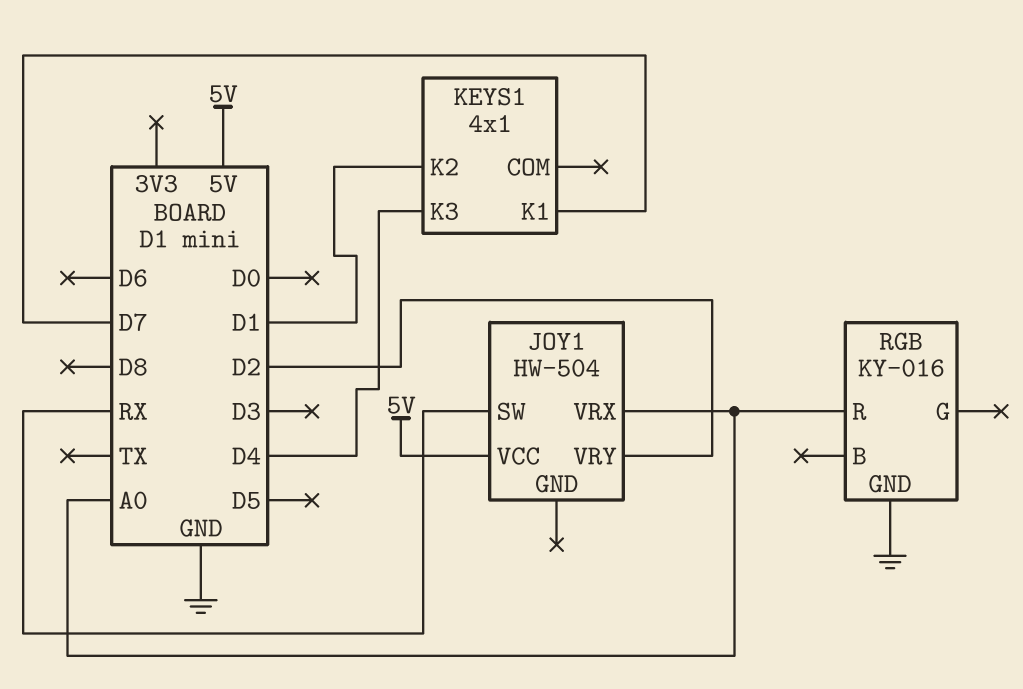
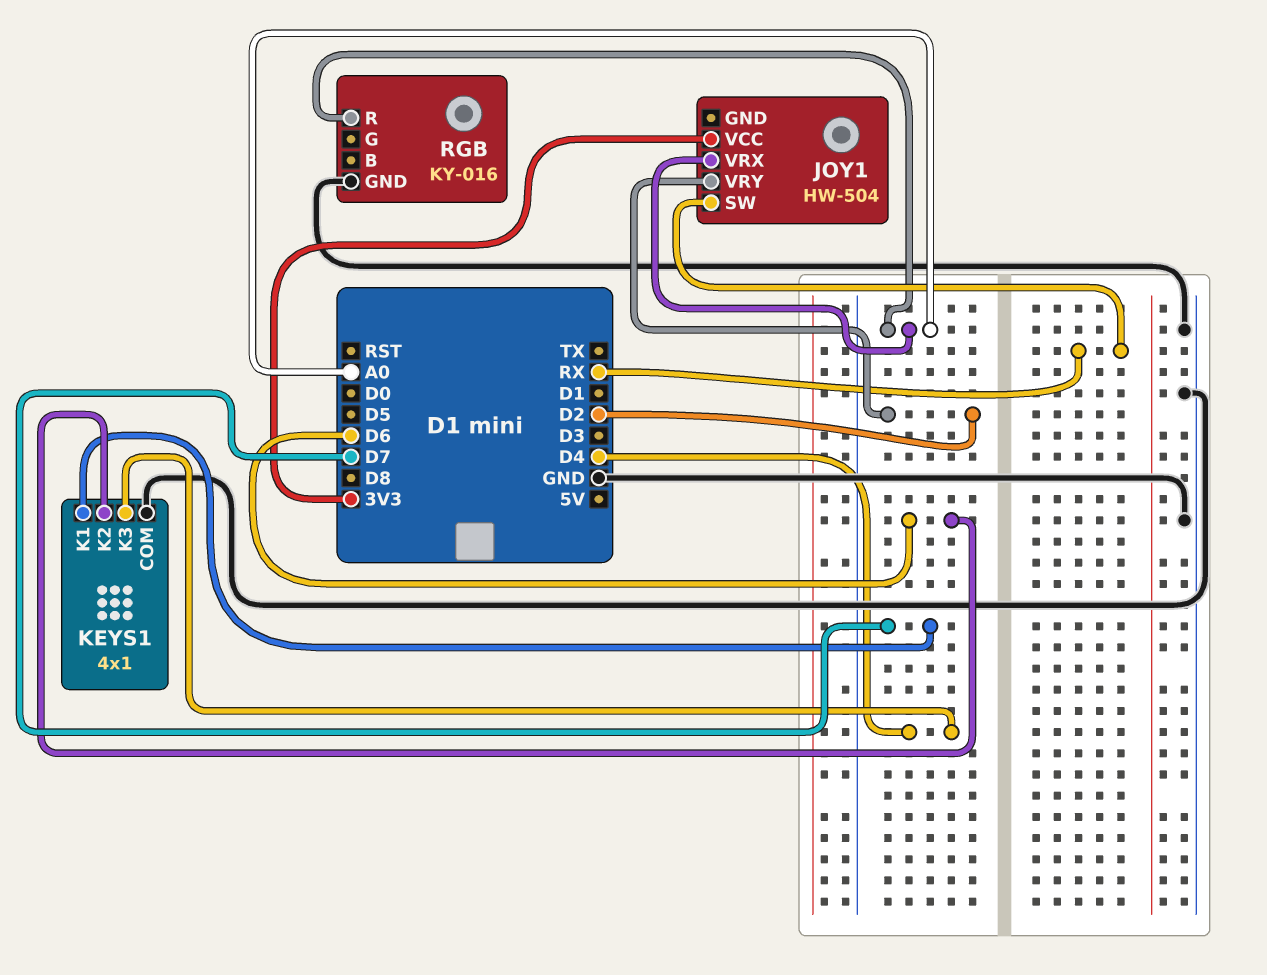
JOY1 pin VCC: 5V -> 3V3
KEYS1 pin COM: none -> GND
KEYS1 pin K2: D1 -> D6

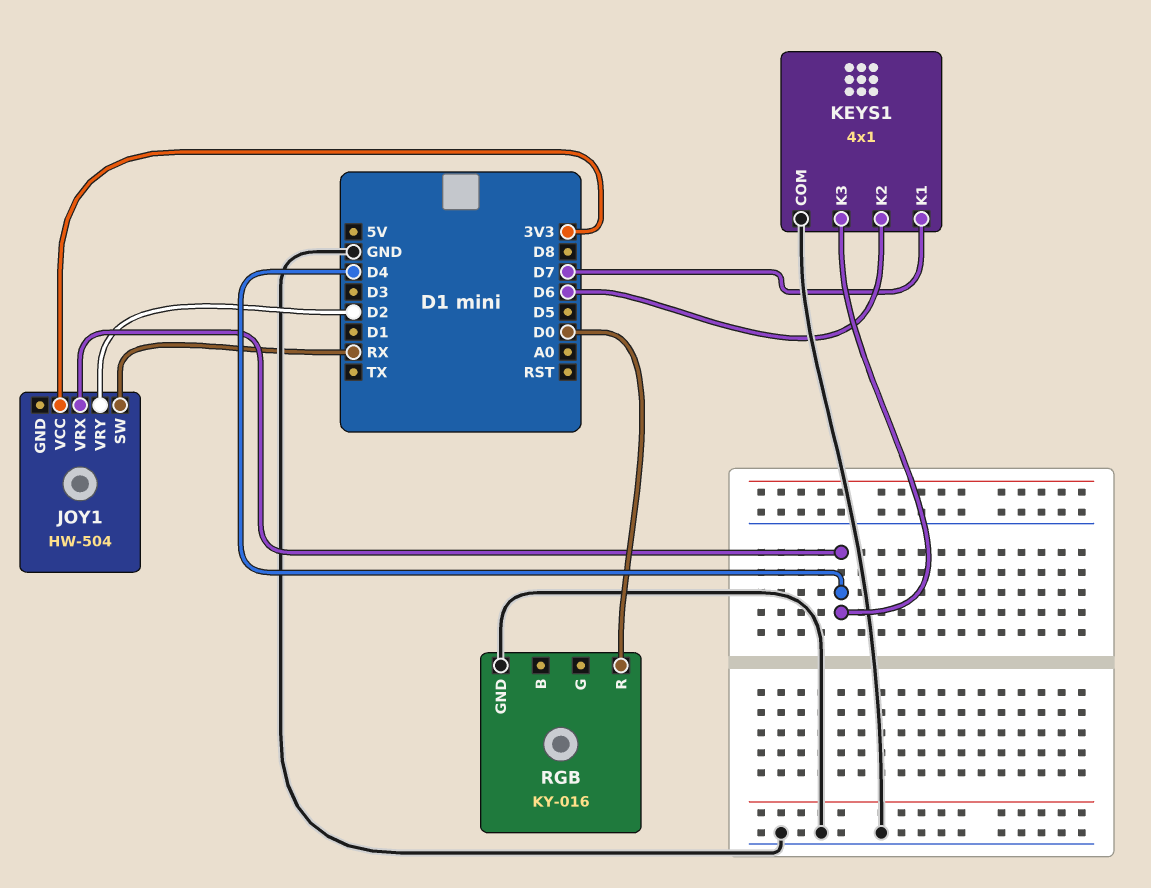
JOY1 pin VRX: A0 -> D4
RGB pin R: A0 -> D0

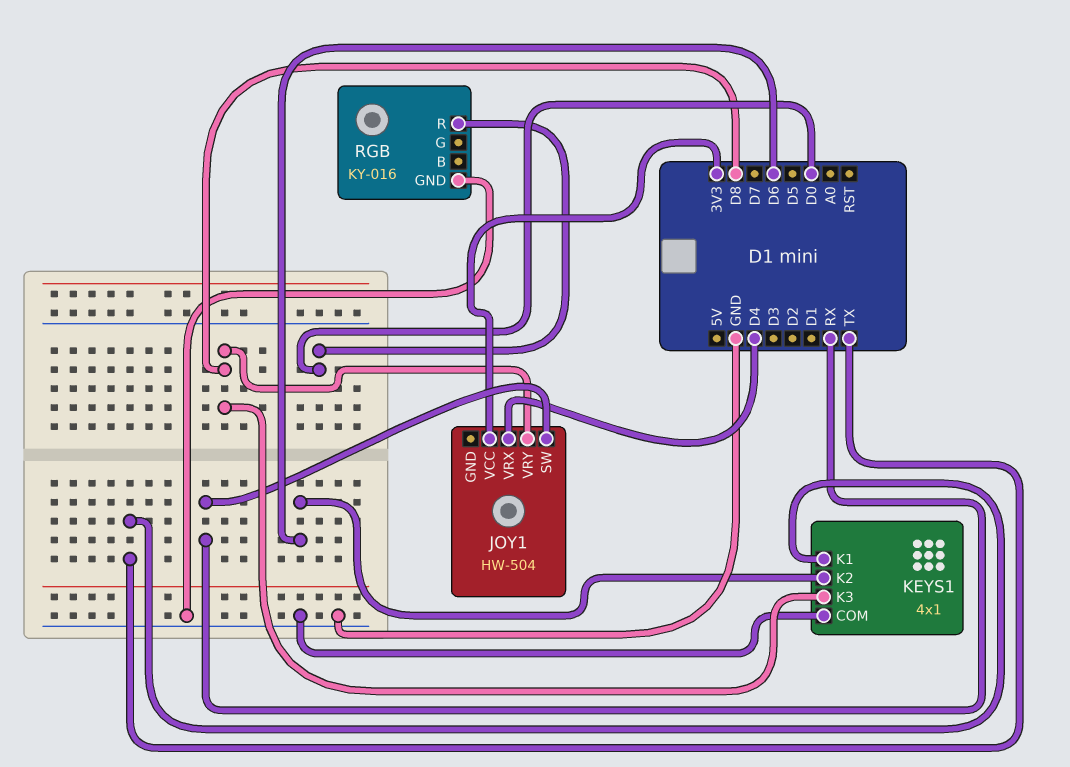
JOY1 pin VRY: D2 -> D8
KEYS1 pin K1: D7 -> TX
KEYS1 pin K3: D4 -> D8

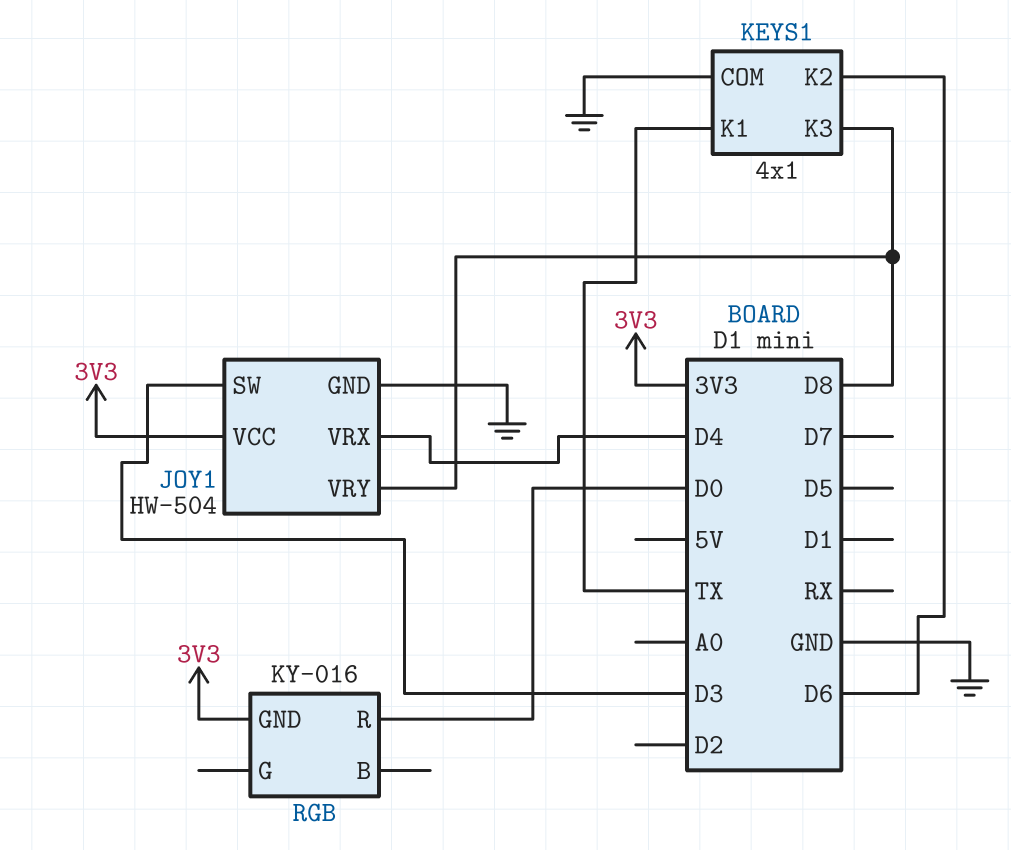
JOY1 pin GND: none -> GND
JOY1 pin SW: RX -> D3
RGB pin GND: GND -> 3V3

